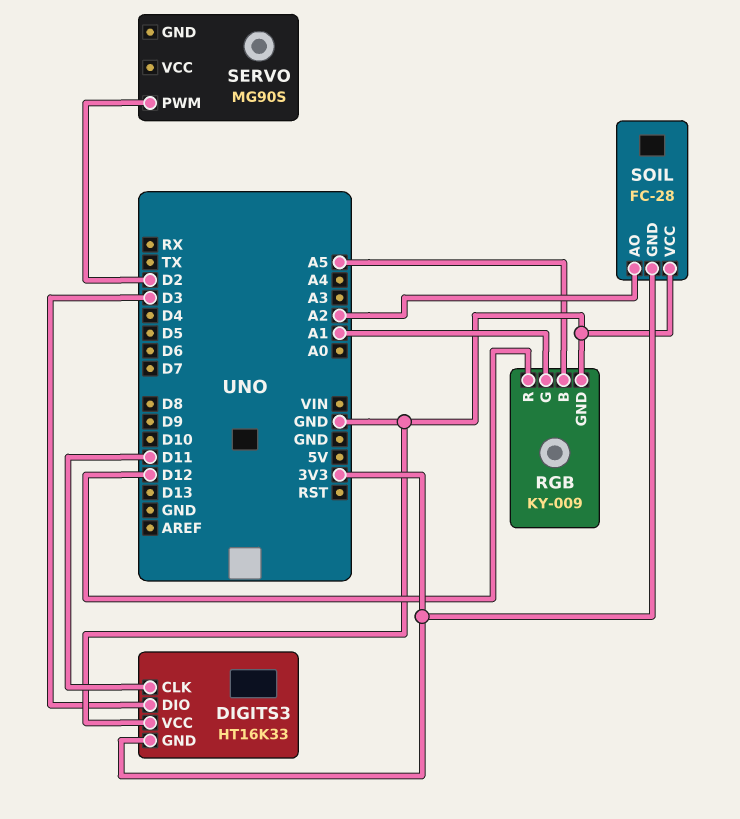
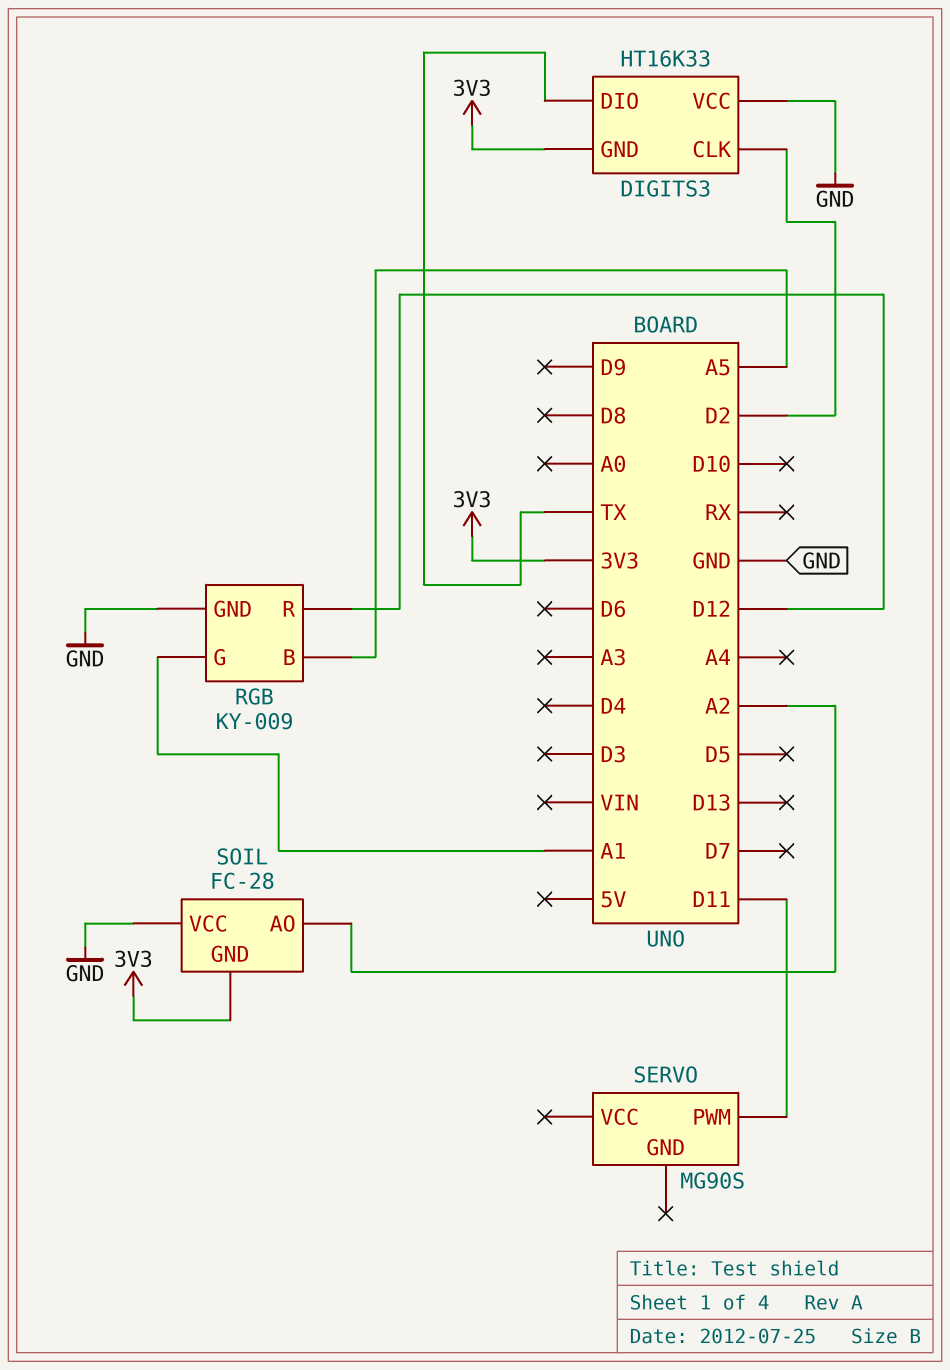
DIGITS3 pin CLK: D11 -> D2
DIGITS3 pin DIO: D3 -> TX
SERVO pin PWM: D2 -> D11

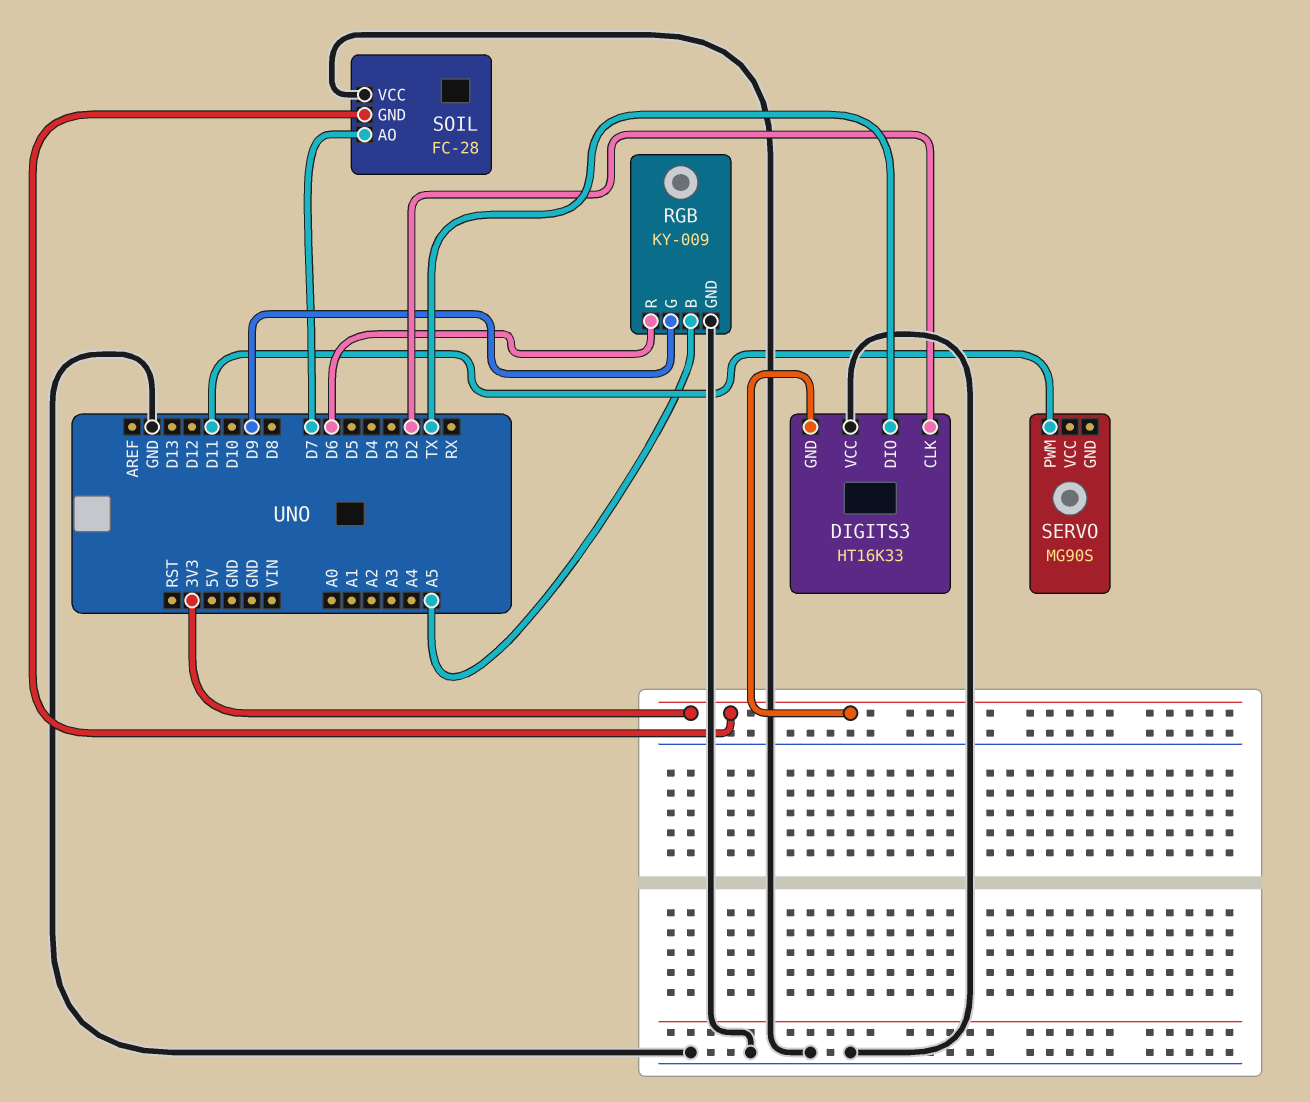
RGB pin G: A1 -> D9
RGB pin R: D12 -> D6
SOIL pin AO: A2 -> D7

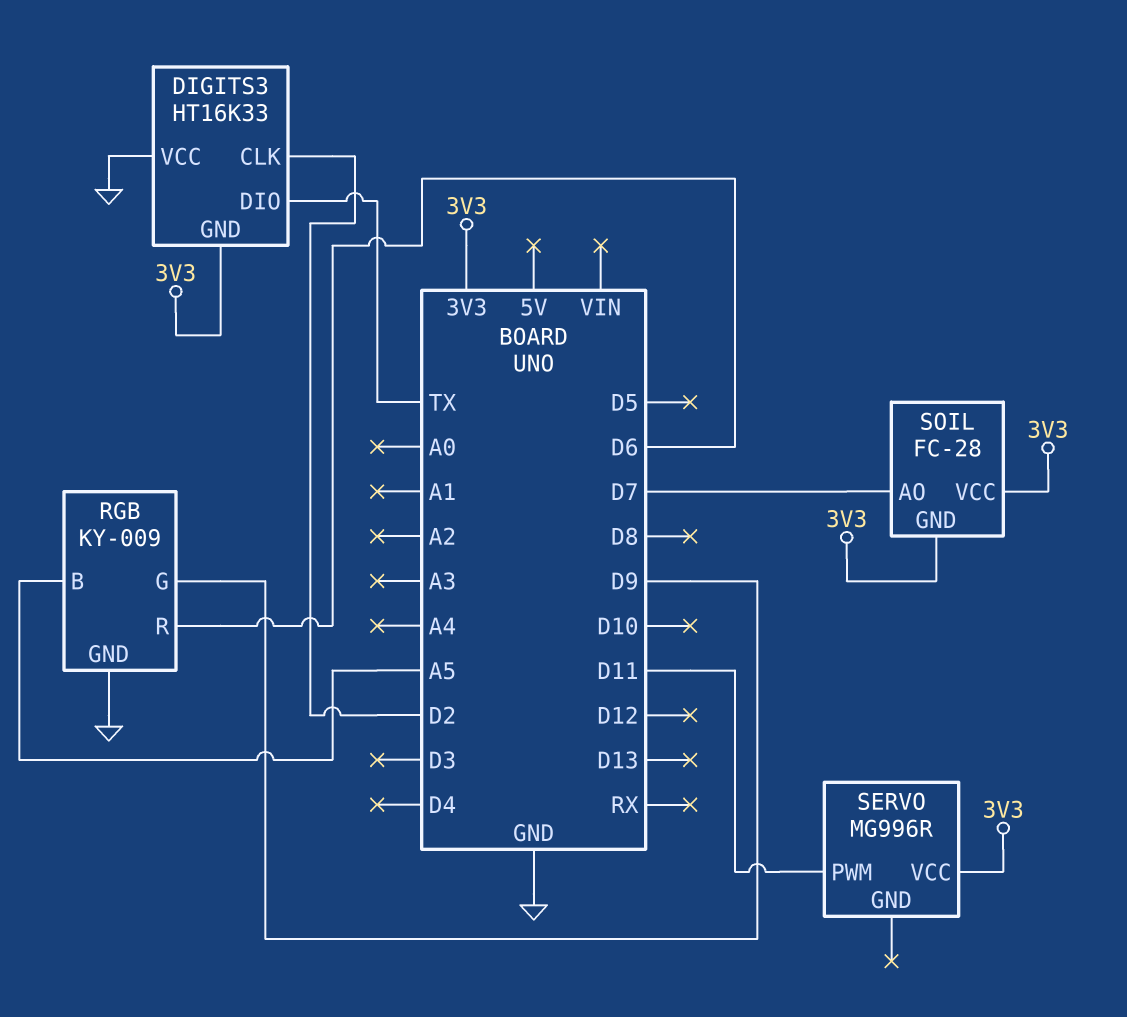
SERVO: MG90S -> MG996R
SERVO pin VCC: none -> 3V3
SOIL pin VCC: GND -> 3V3

